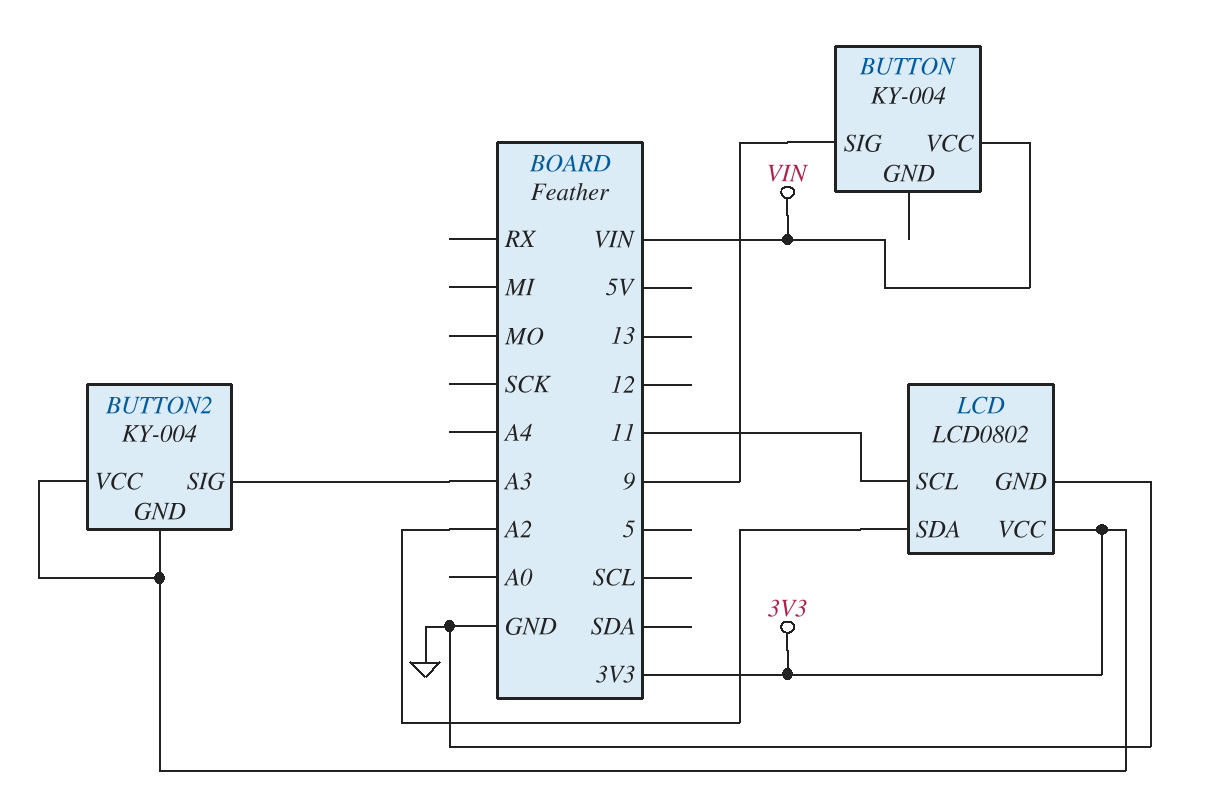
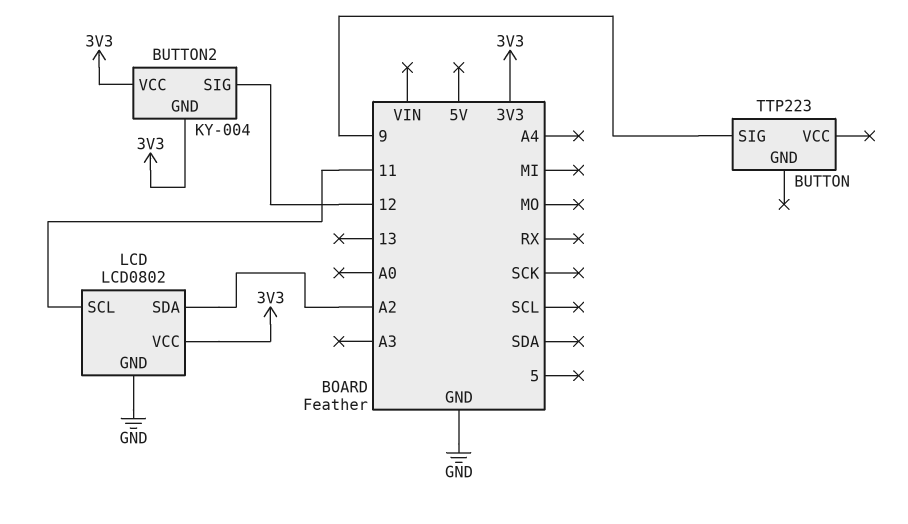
BUTTON: KY-004 -> TTP223
BUTTON pin VCC: VIN -> none
BUTTON2 pin SIG: A3 -> 12

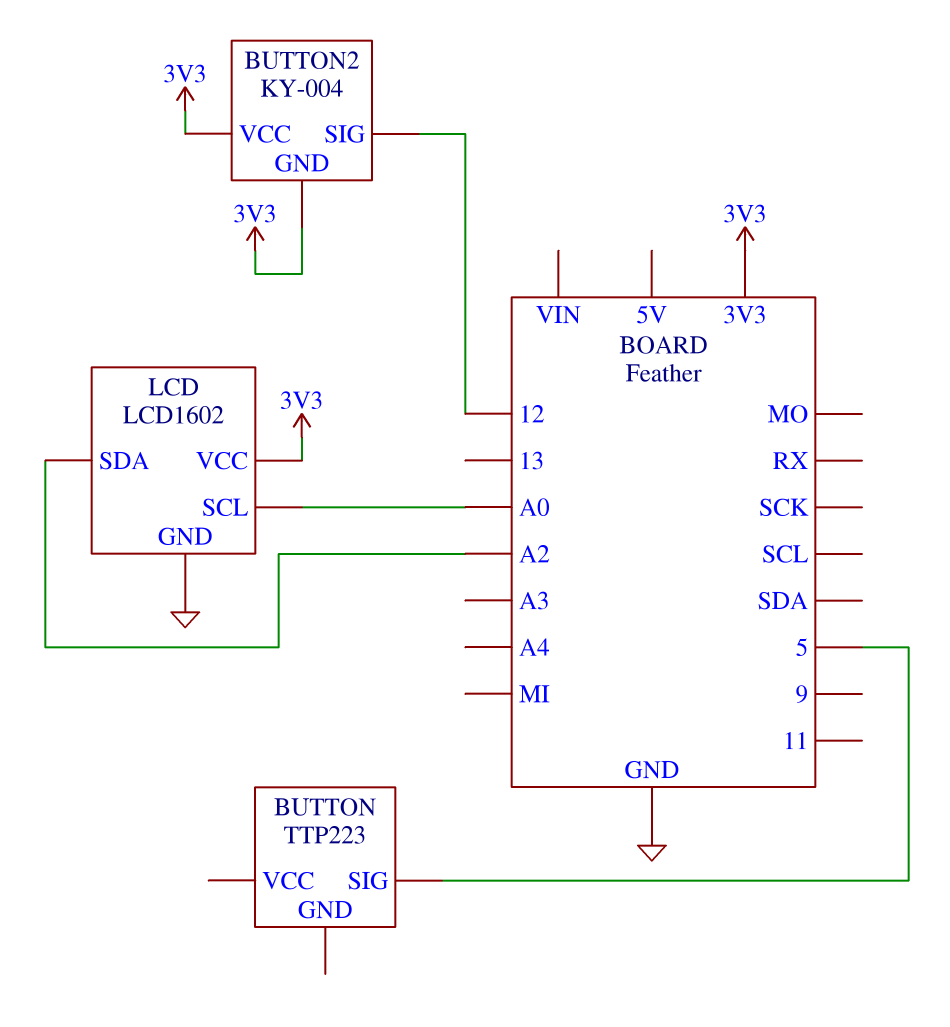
BUTTON pin SIG: 9 -> 5
LCD: LCD0802 -> LCD1602
LCD pin SCL: 11 -> A0

